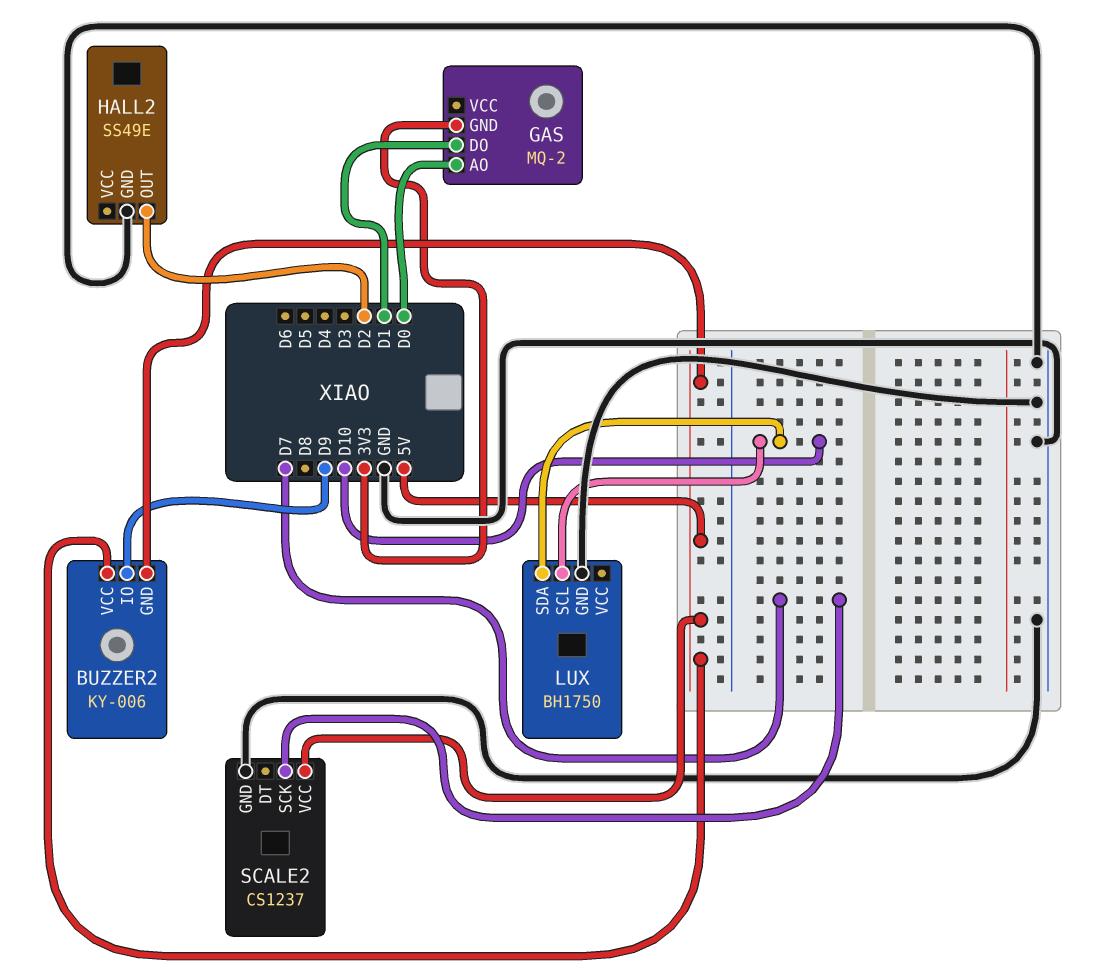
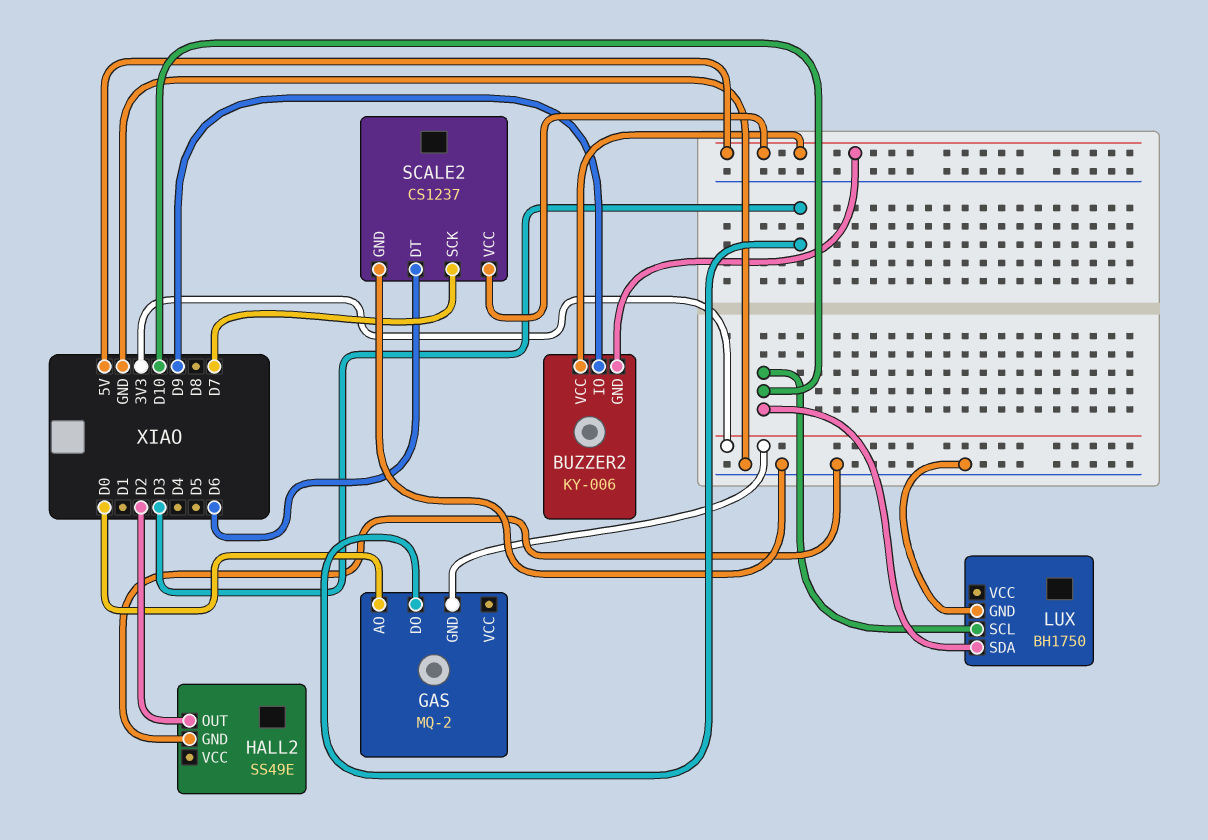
GAS pin DO: D1 -> D3
SCALE2 pin DT: none -> D6

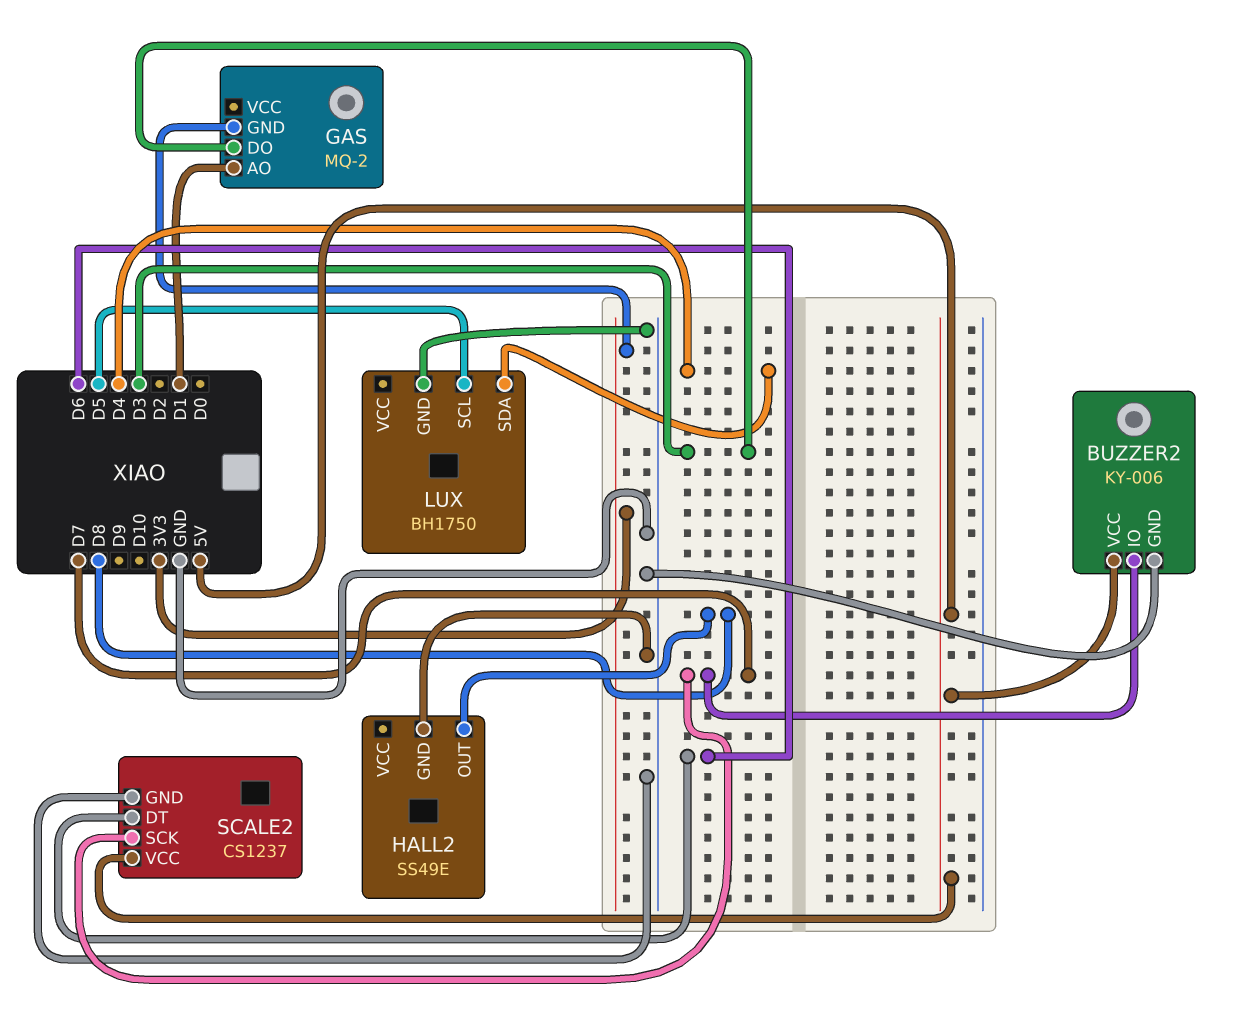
BUZZER2 pin GND: 5V -> GND
BUZZER2 pin IO: D9 -> D7
GAS pin AO: D0 -> D1
HALL2 pin OUT: D2 -> D8
LUX pin SCL: D10 -> D5
LUX pin SDA: D10 -> D4

